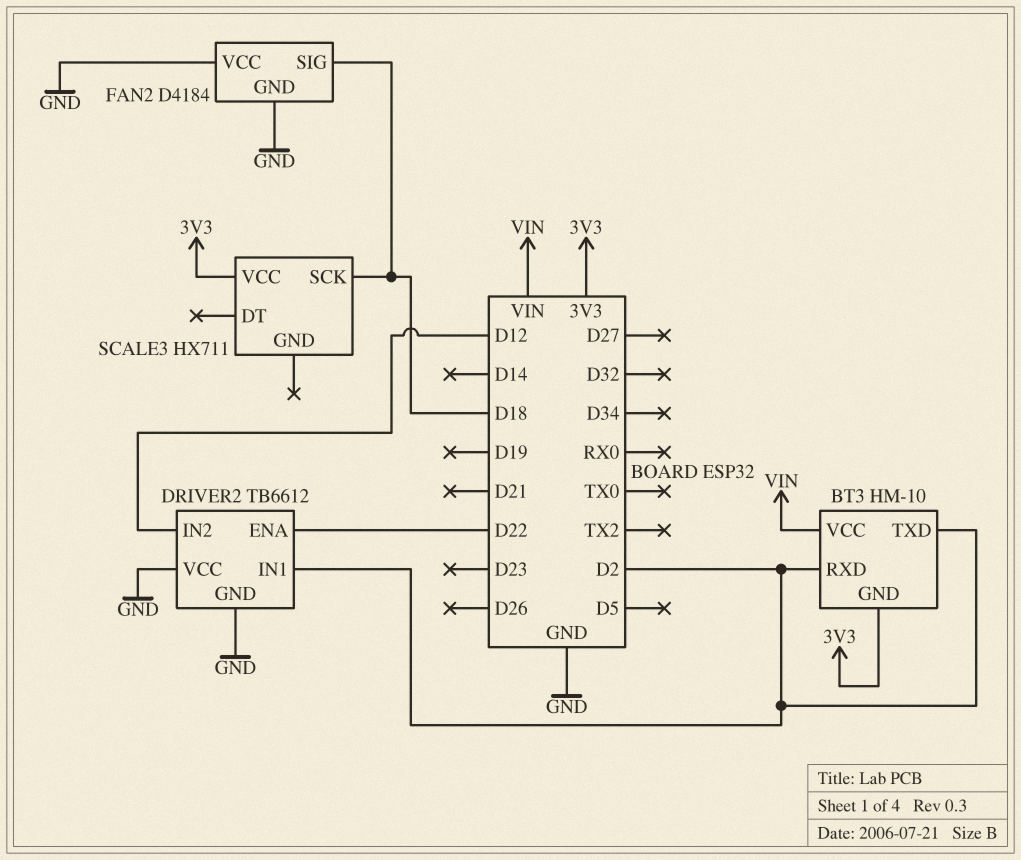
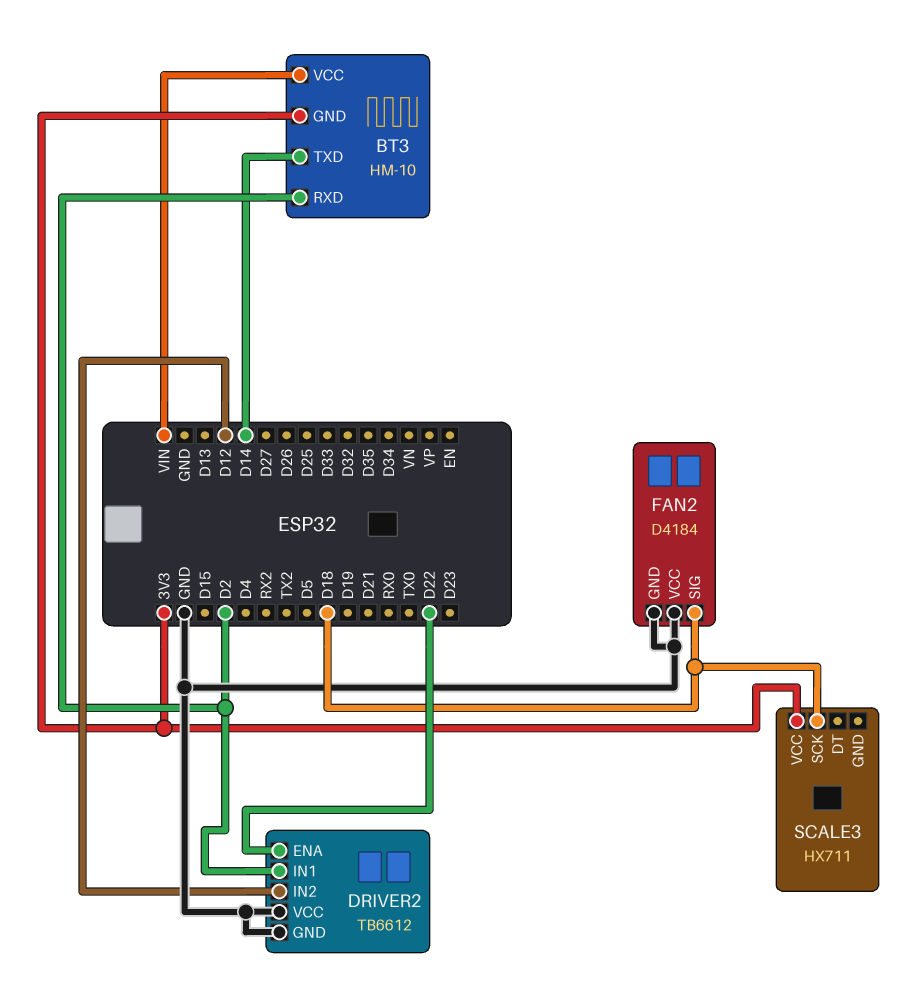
BT3 pin TXD: D2 -> D14

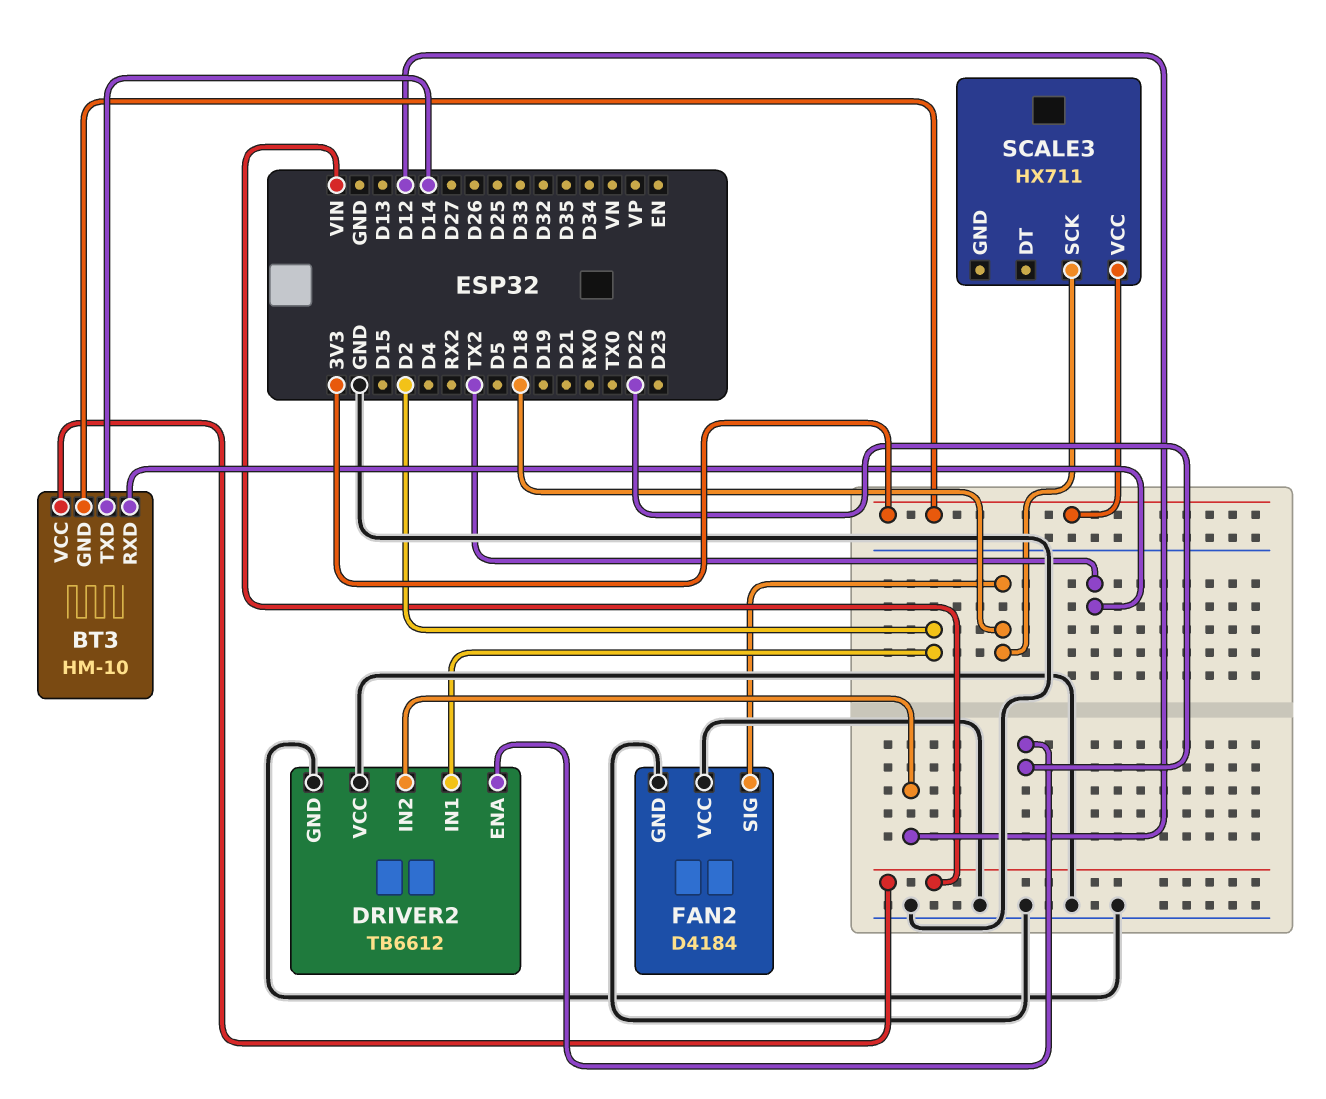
BT3 pin RXD: D2 -> TX2

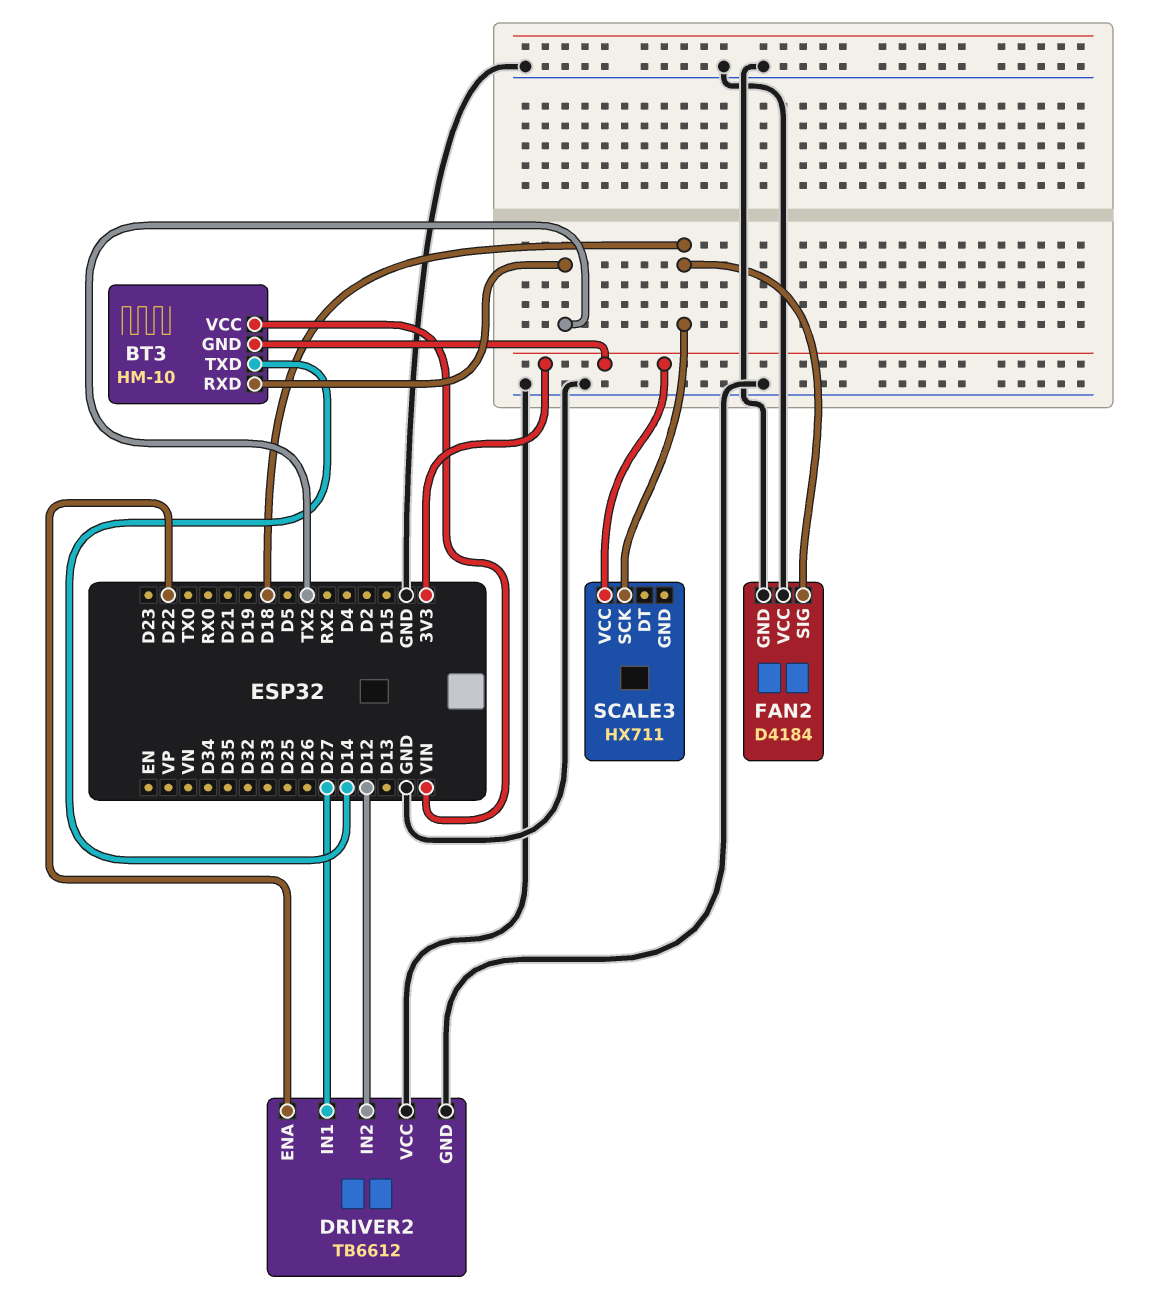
DRIVER2 pin IN1: D2 -> D27

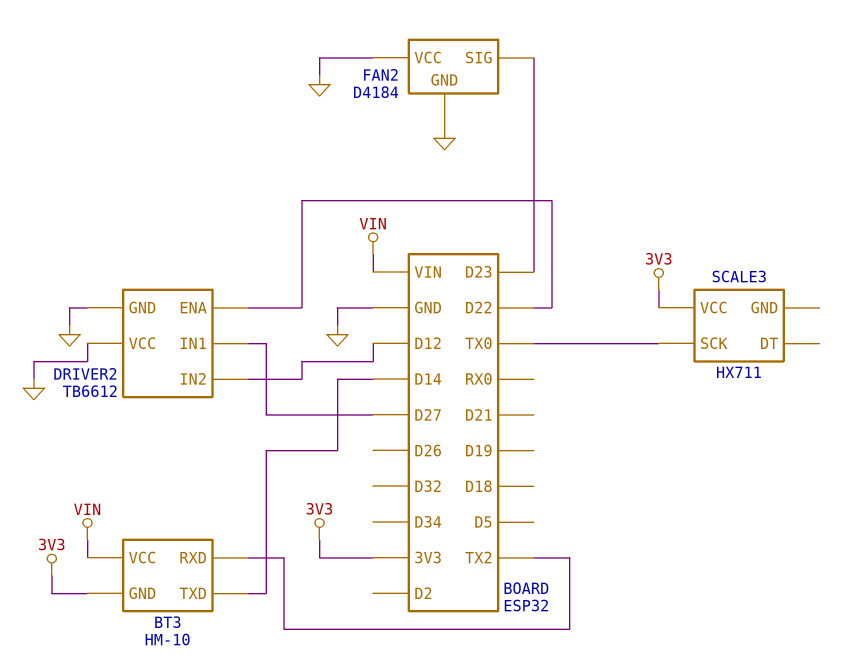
FAN2 pin SIG: D18 -> D23
SCALE3 pin SCK: D18 -> TX0

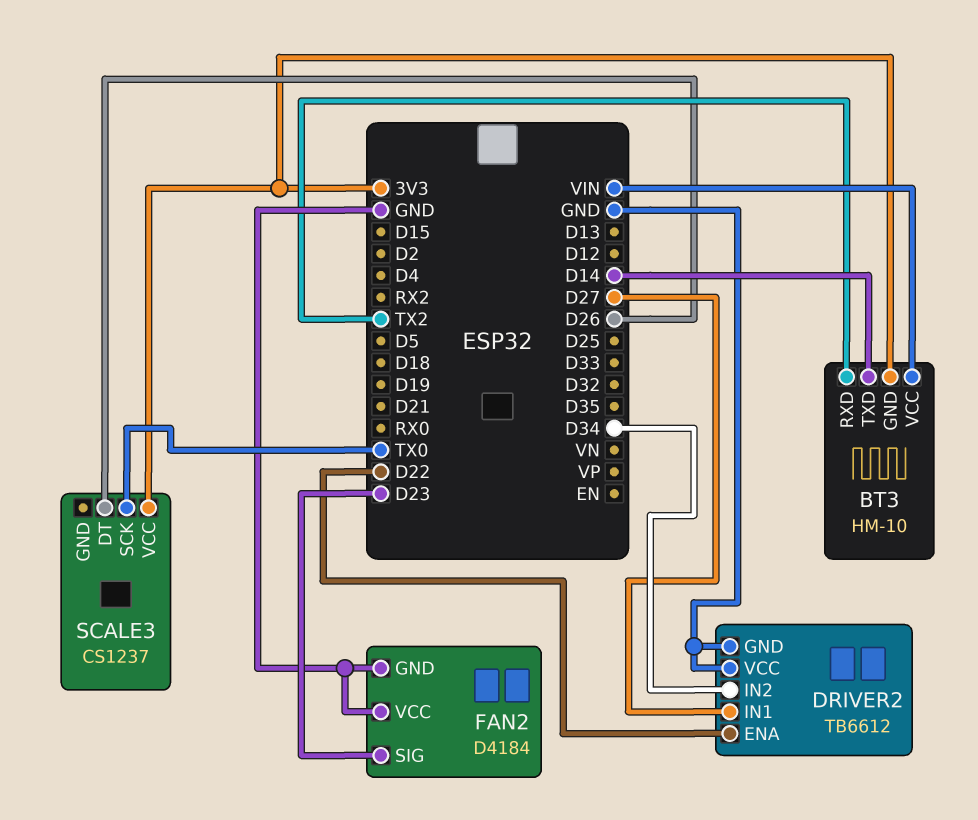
DRIVER2 pin IN2: D12 -> D34
SCALE3: HX711 -> CS1237
SCALE3 pin DT: none -> D26

